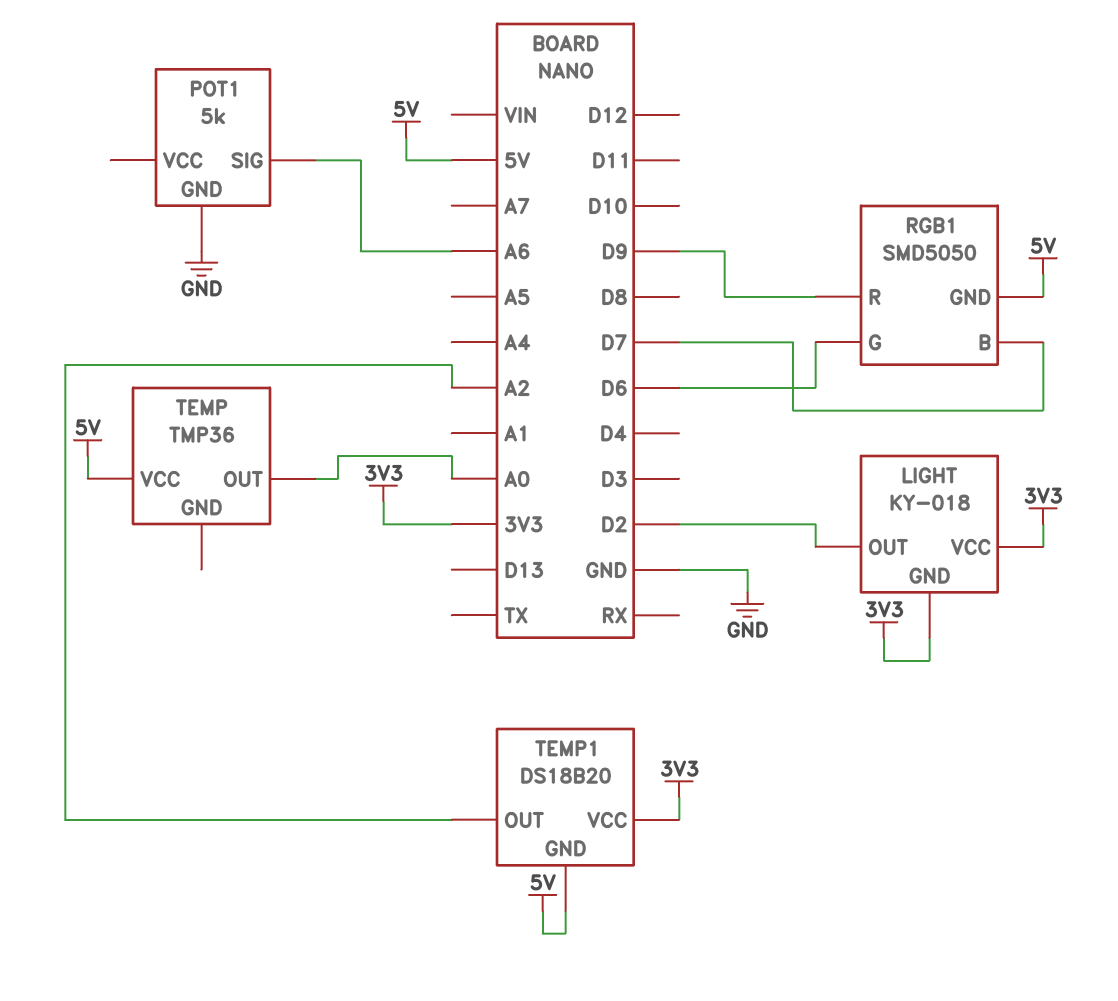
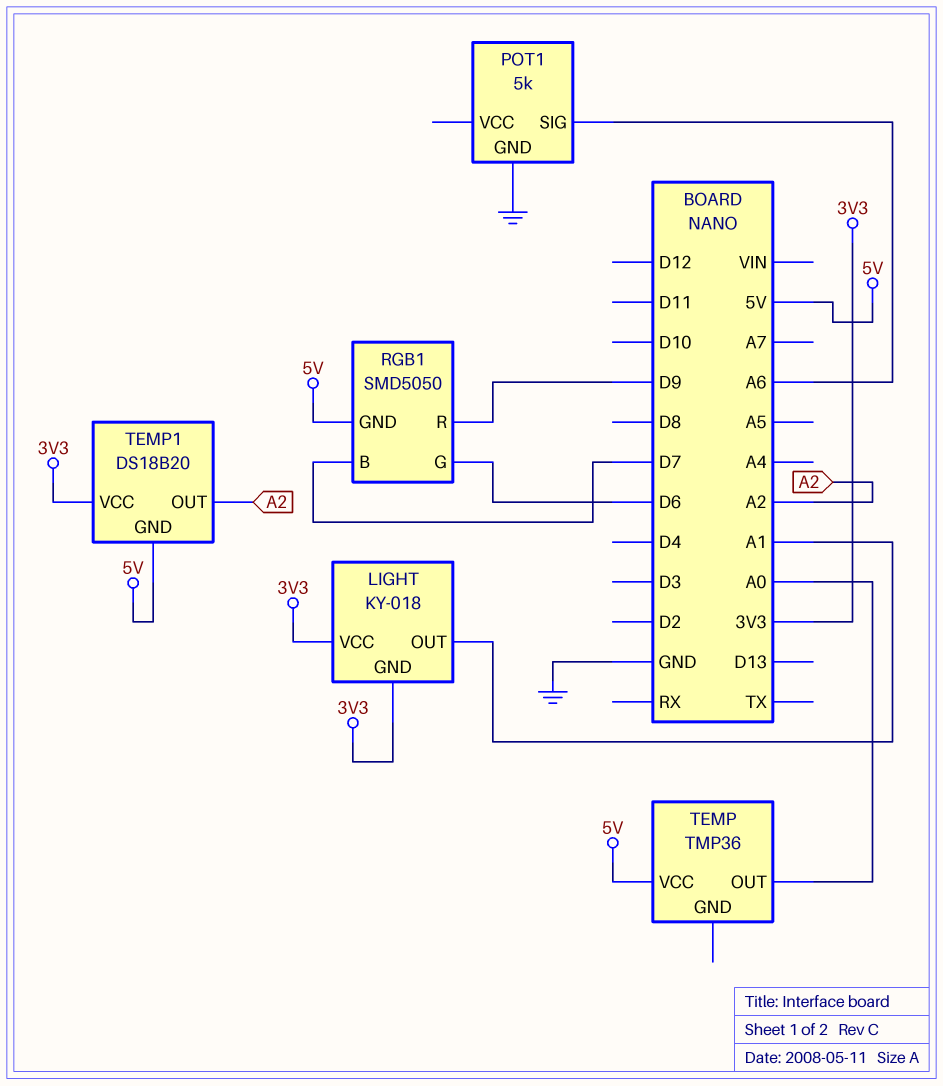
LIGHT pin OUT: D2 -> A1

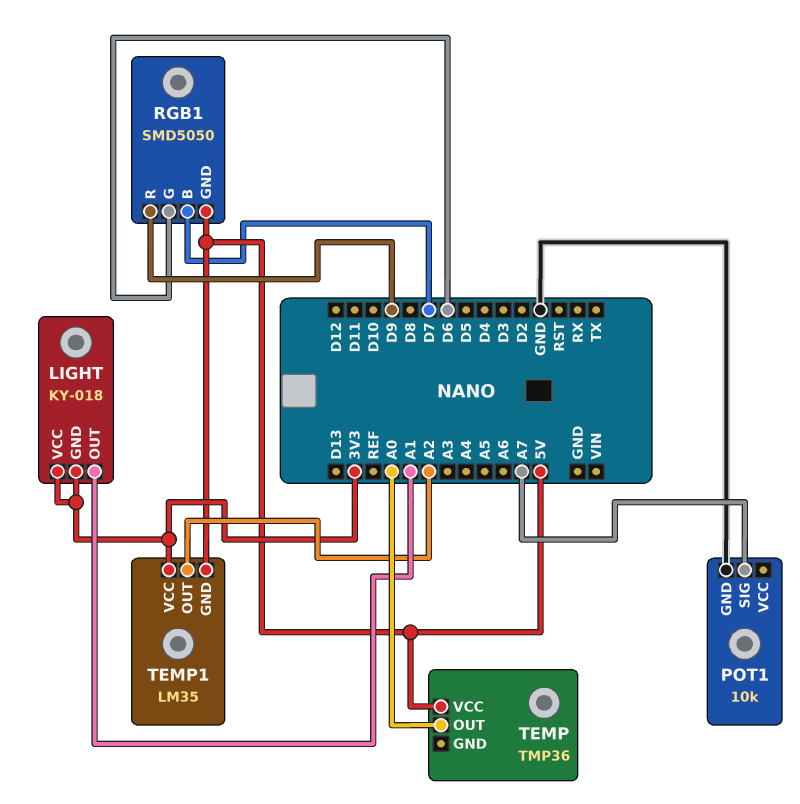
POT1: 5k -> 10k
POT1 pin SIG: A6 -> A7
TEMP1: DS18B20 -> LM35

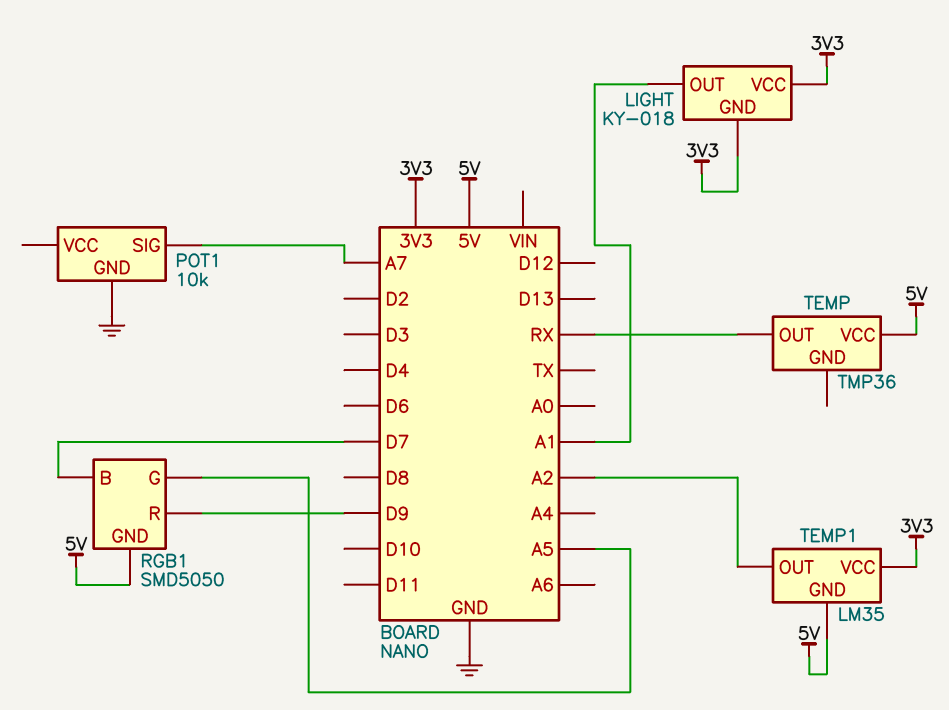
RGB1 pin G: D6 -> A5
TEMP pin OUT: A0 -> RX

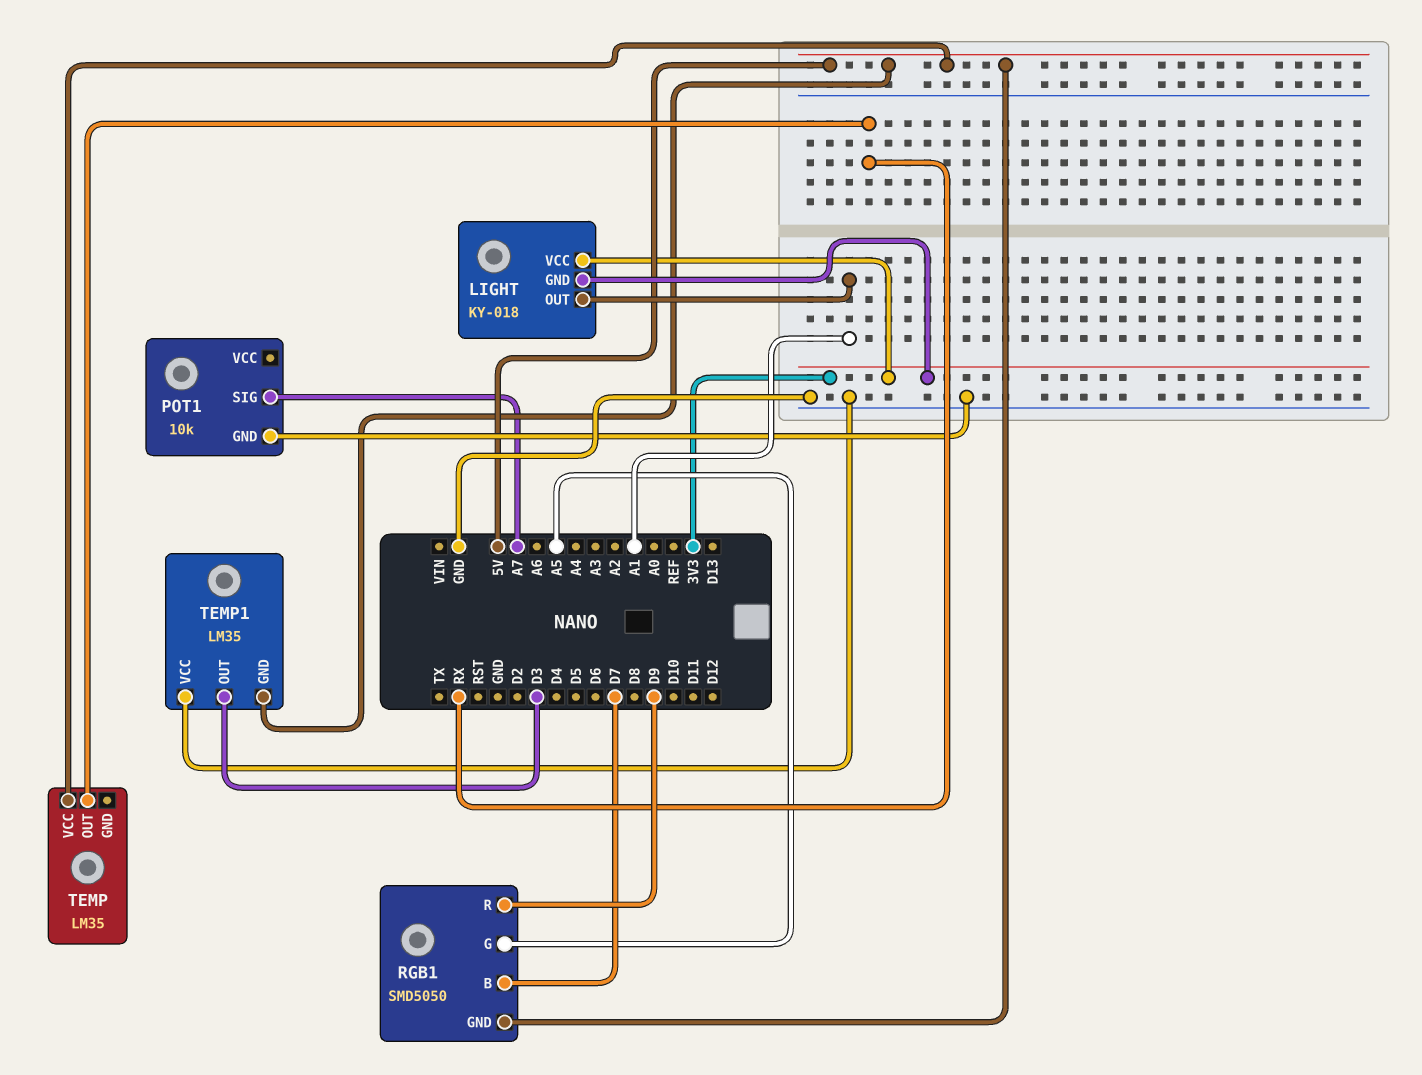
TEMP: TMP36 -> LM35
TEMP1 pin OUT: A2 -> D3
TEMP1 pin VCC: 3V3 -> GND

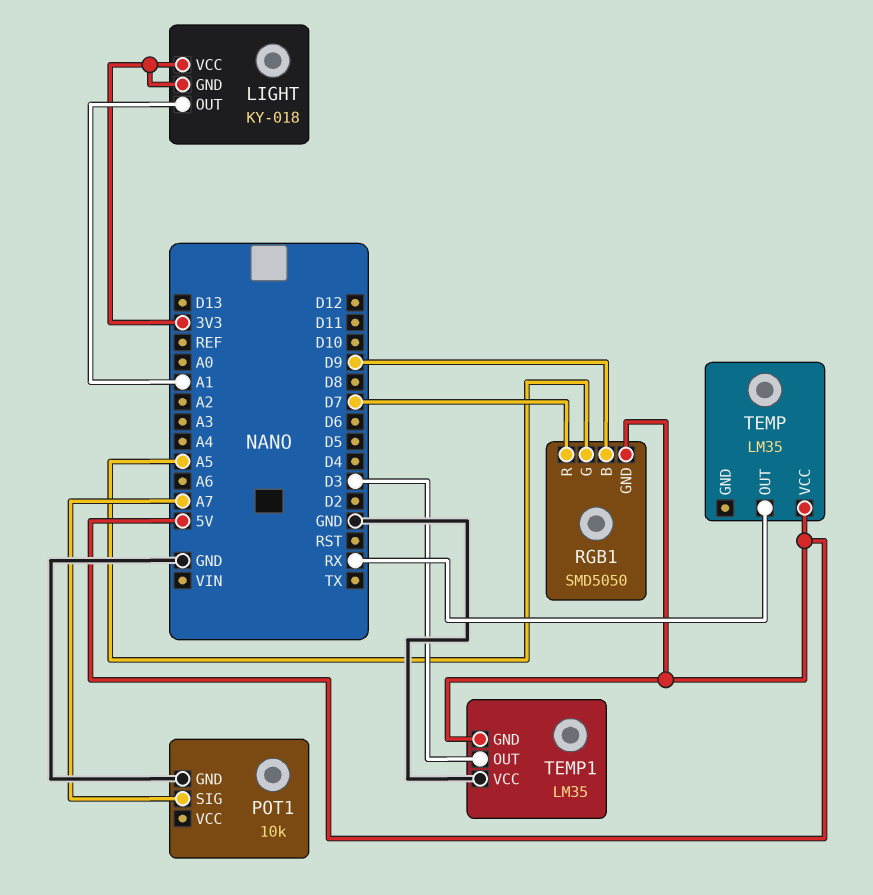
RGB1 pin B: D7 -> D9
RGB1 pin R: D9 -> D7

